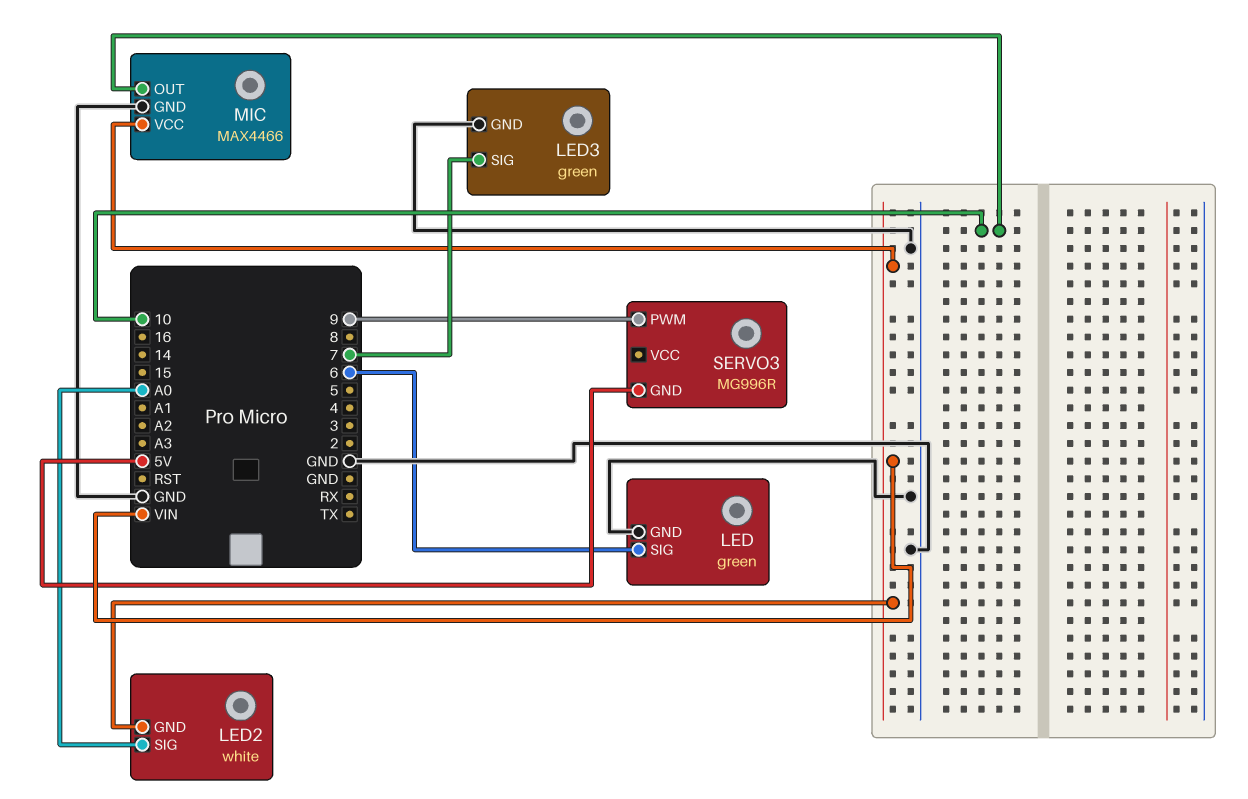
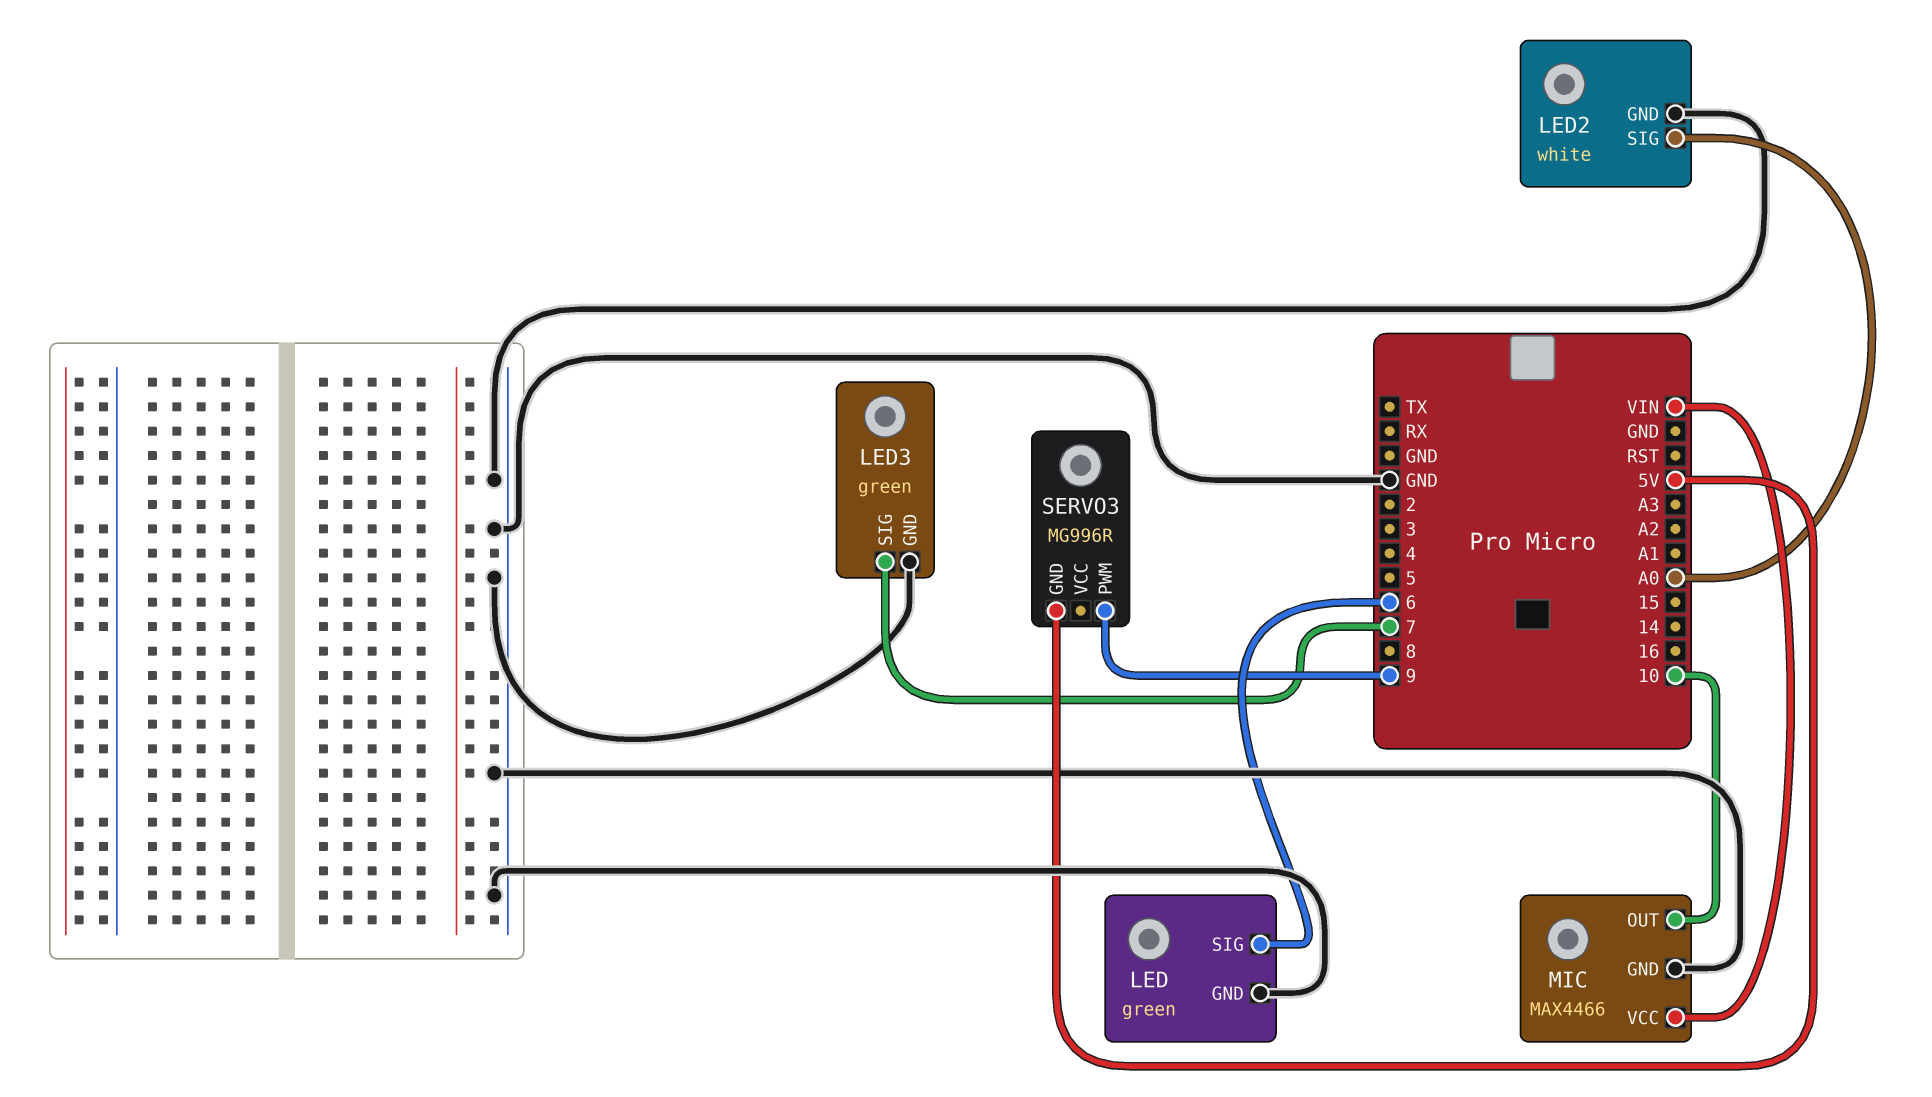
LED2 pin GND: VIN -> GND

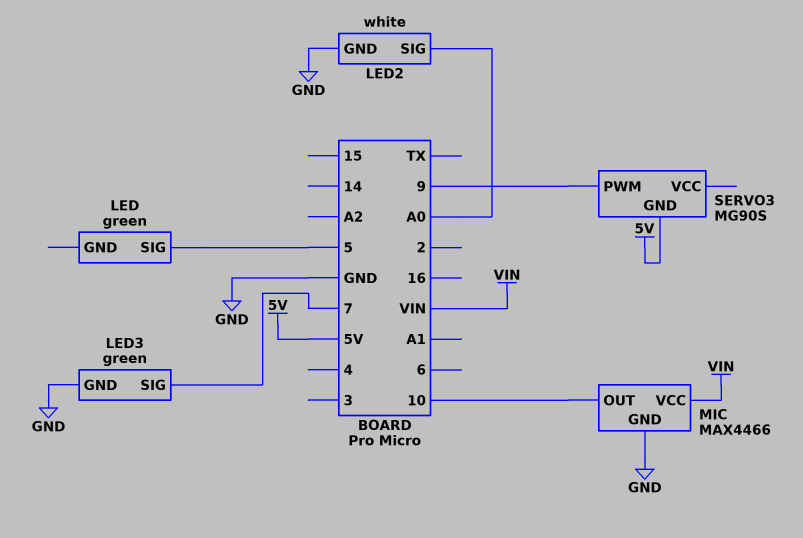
LED pin GND: GND -> none
LED pin SIG: 6 -> 5
SERVO3: MG996R -> MG90S

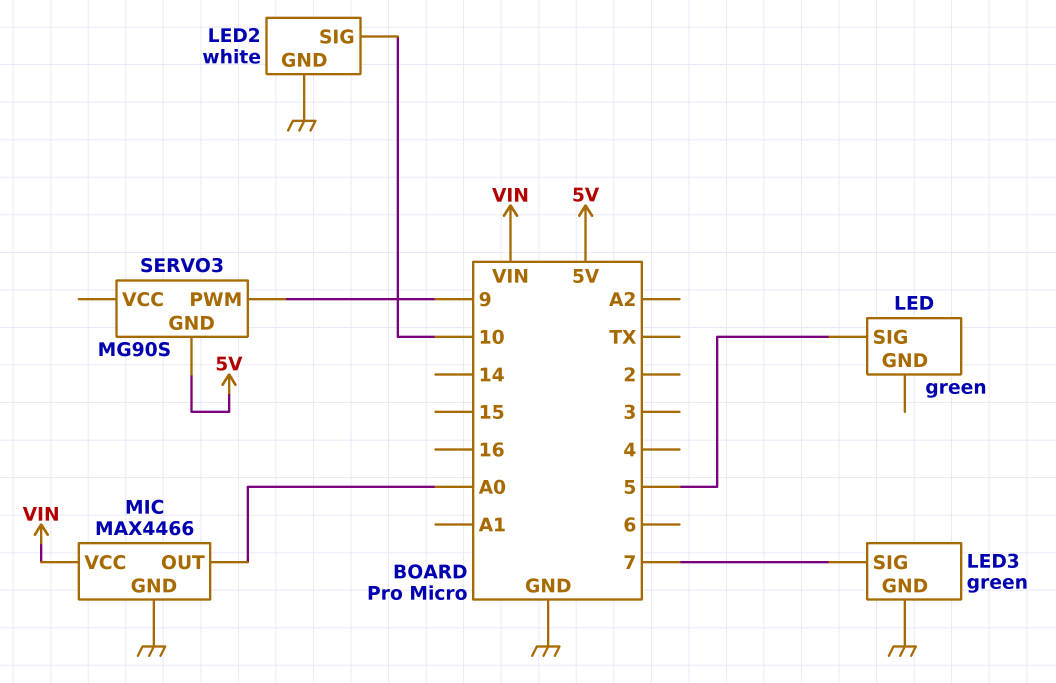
LED2 pin SIG: A0 -> 10
MIC pin OUT: 10 -> A0

